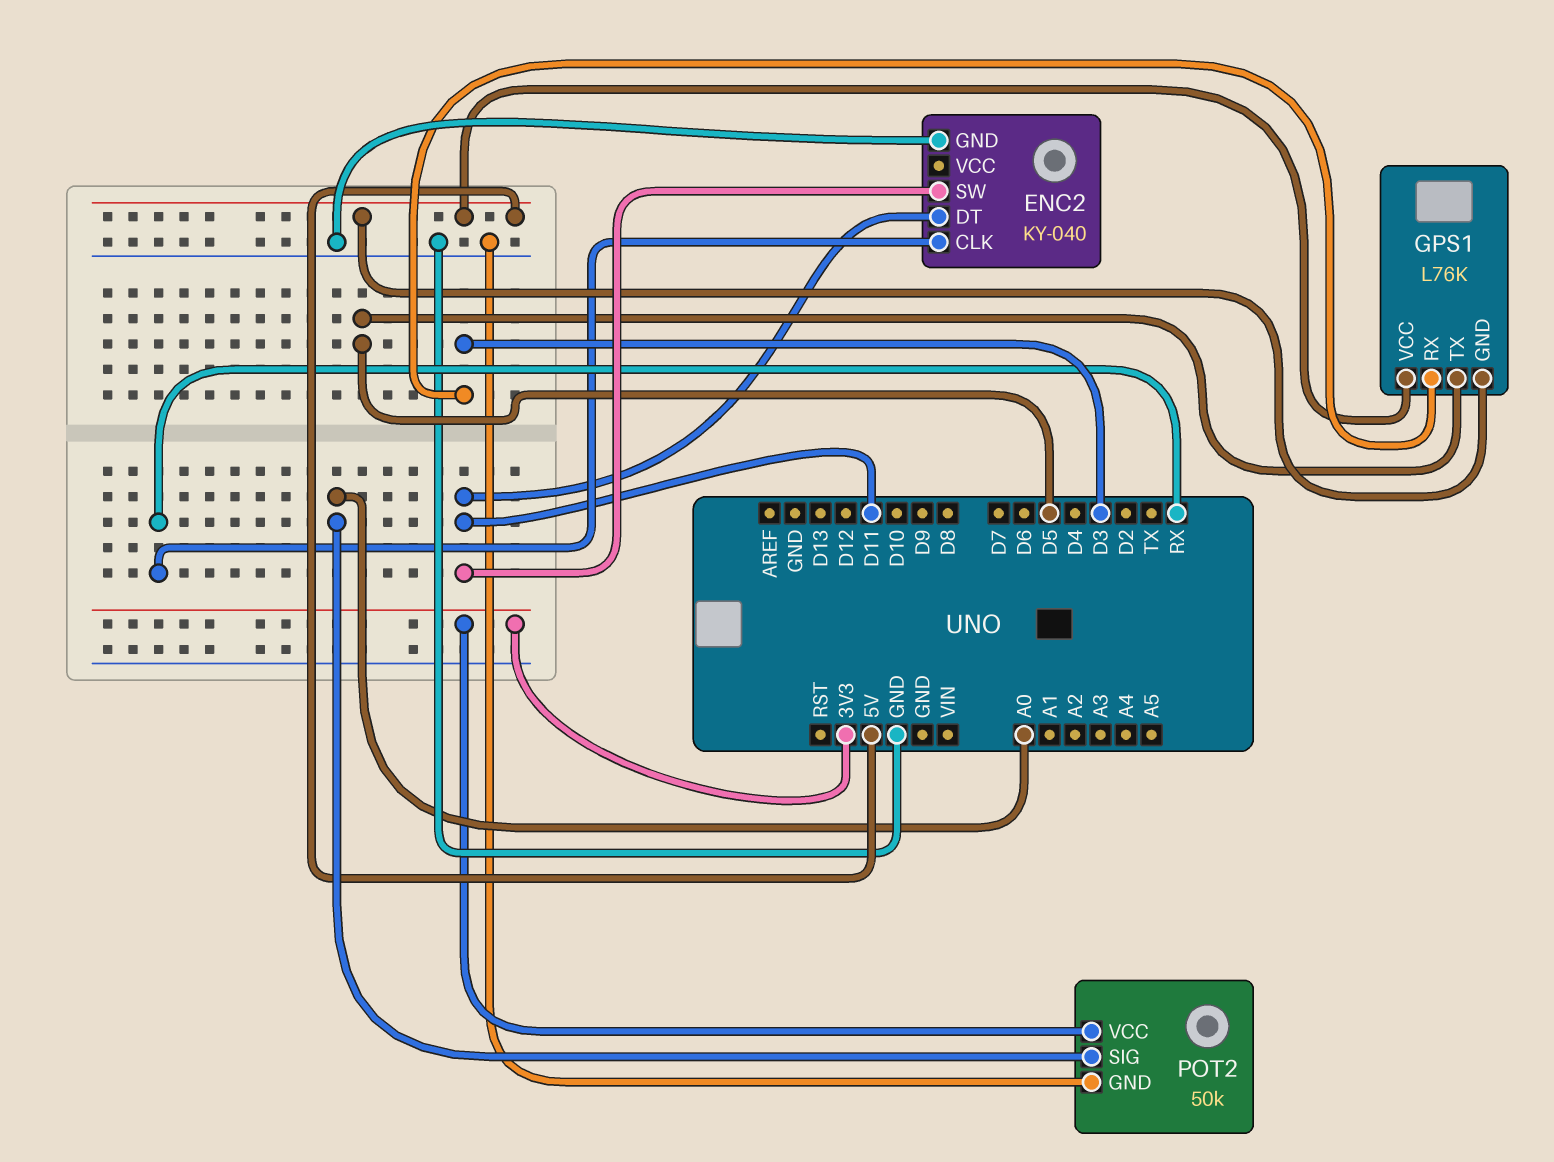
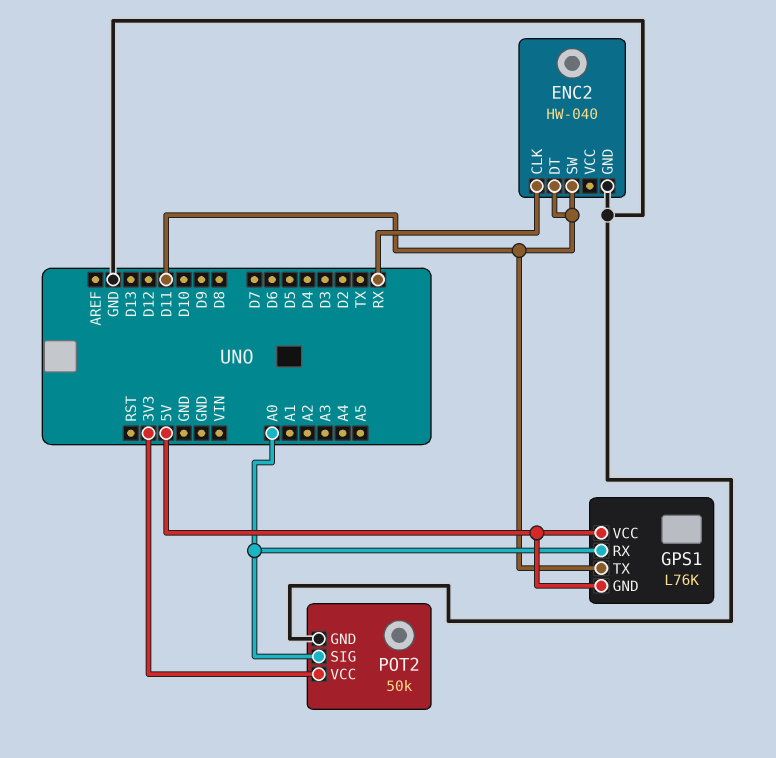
ENC2: KY-040 -> HW-040
GPS1 pin RX: D3 -> A0
GPS1 pin TX: D5 -> D11

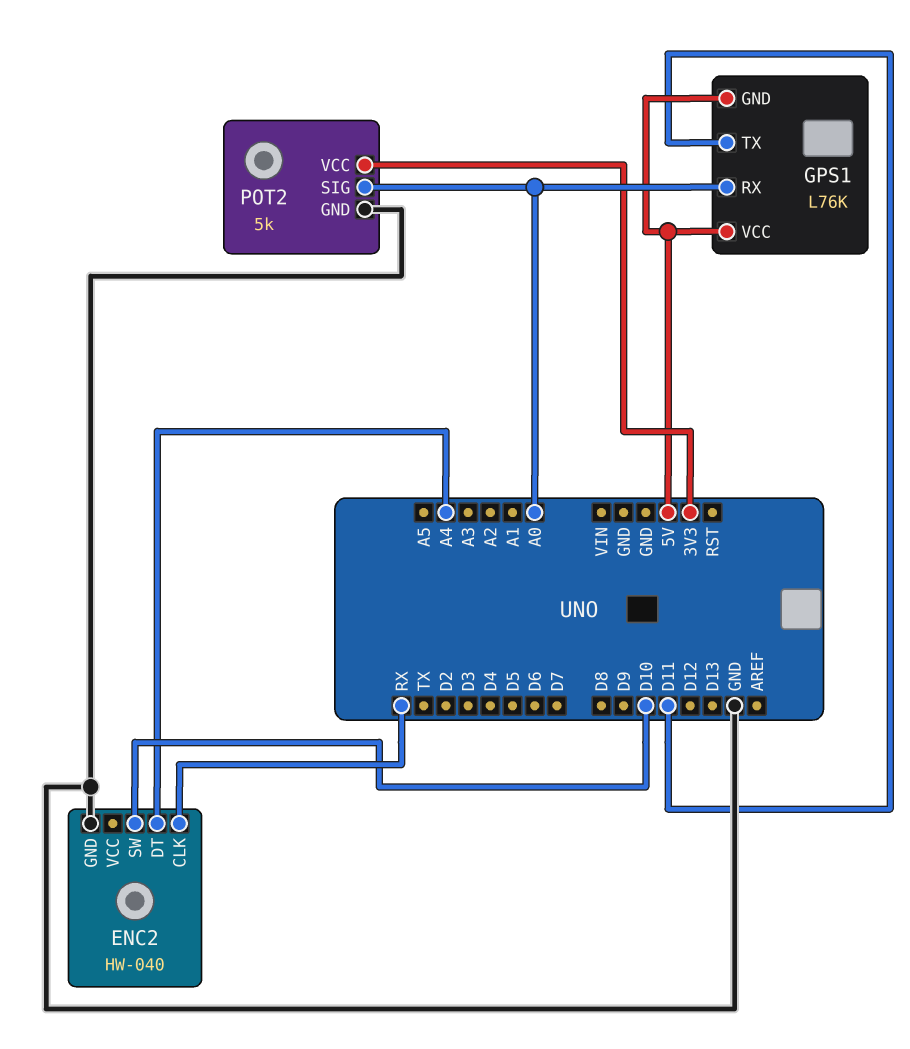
ENC2 pin DT: D11 -> A4
ENC2 pin SW: D11 -> D10
POT2: 50k -> 5k

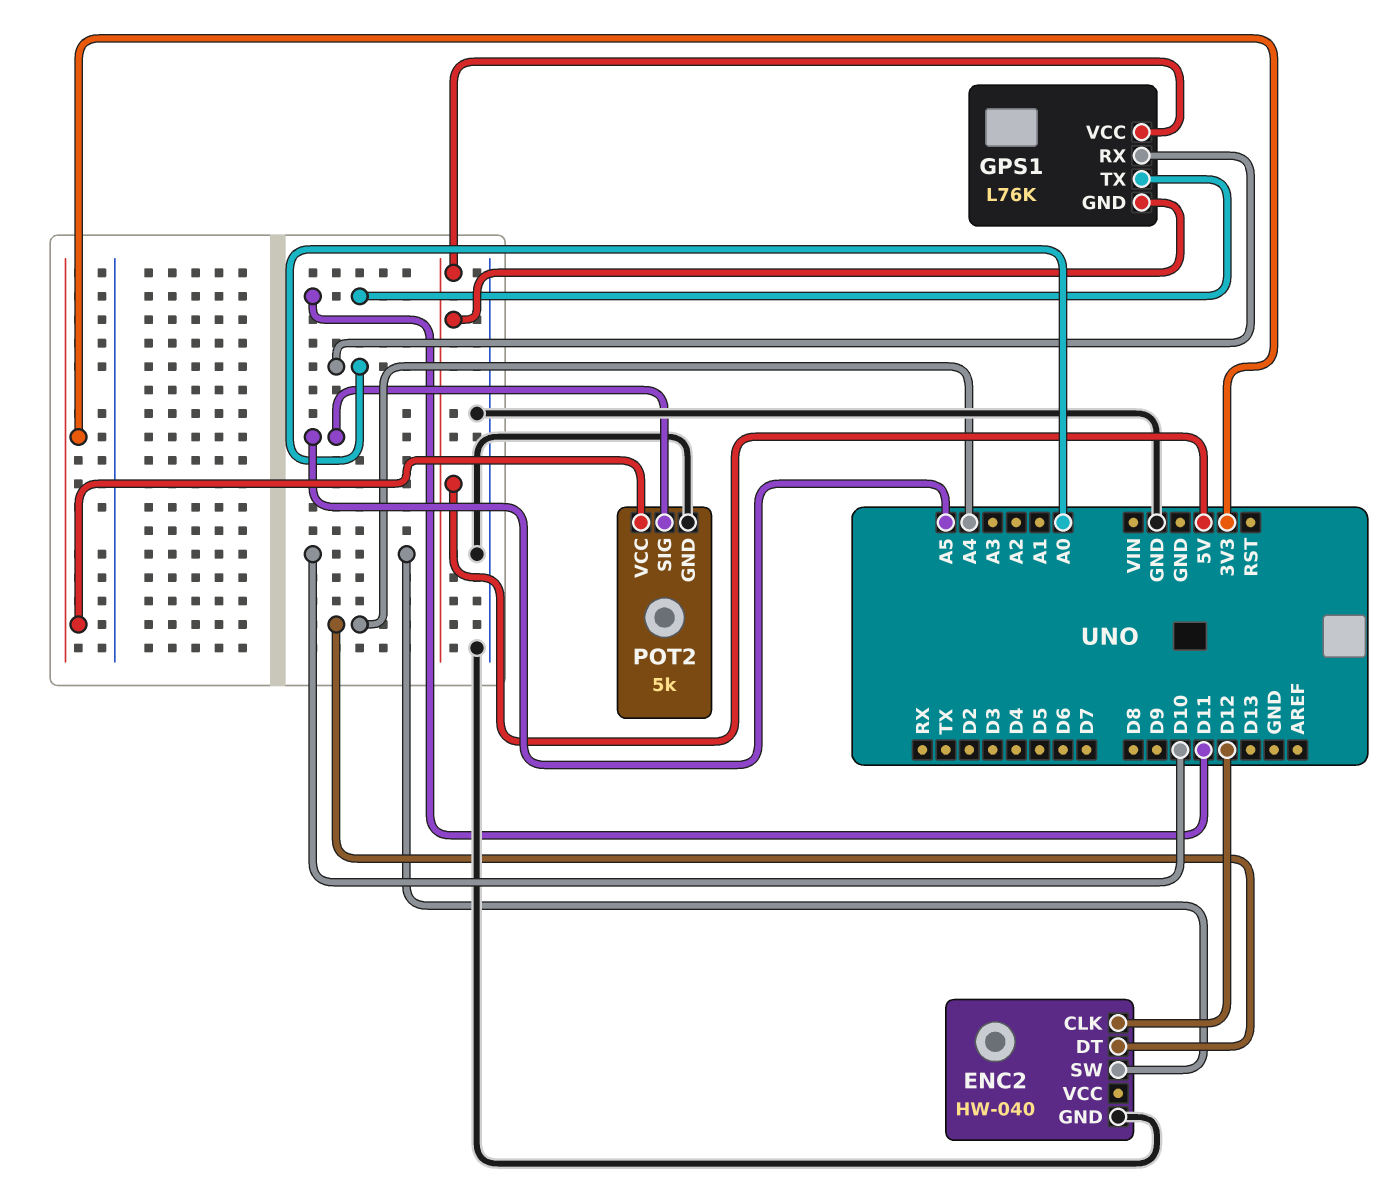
ENC2 pin CLK: RX -> D12
POT2 pin SIG: A0 -> A5

